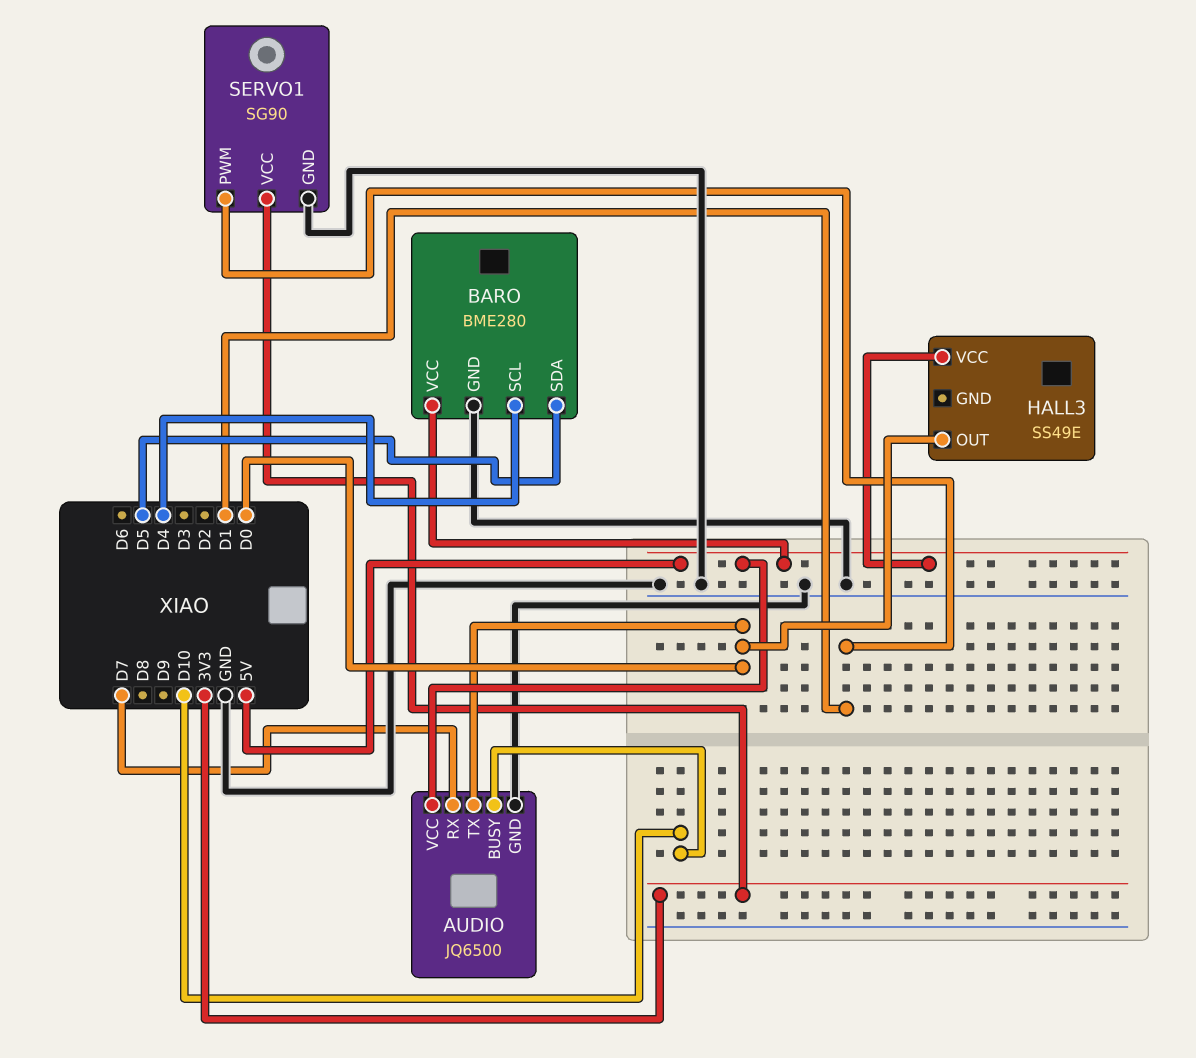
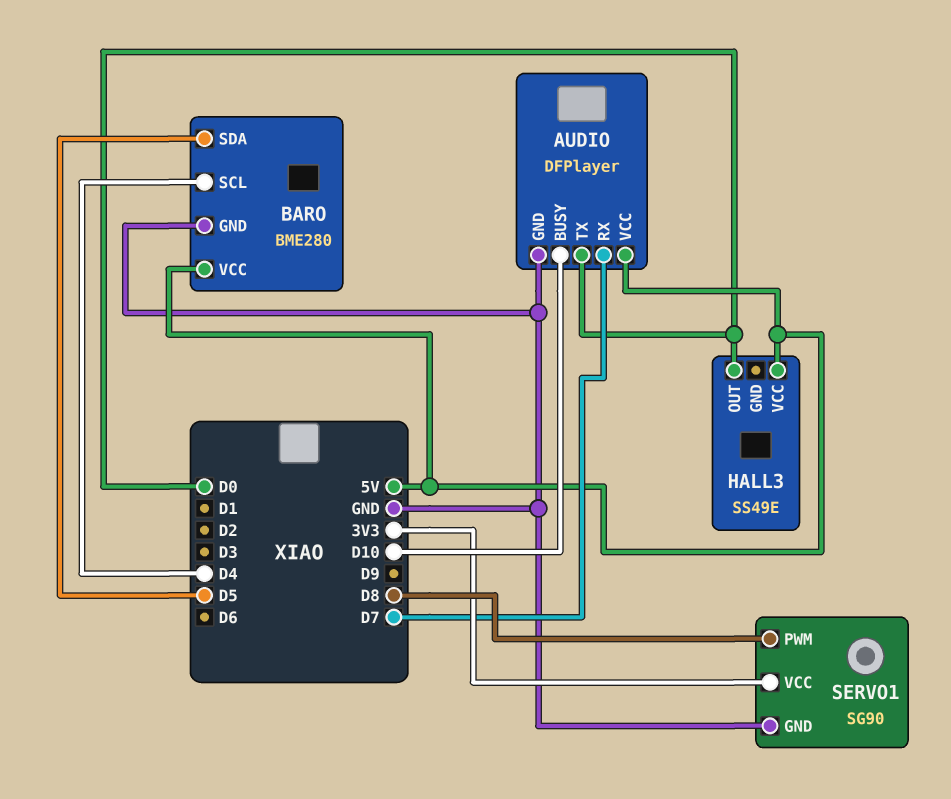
AUDIO: JQ6500 -> DFPlayer
SERVO1 pin PWM: D1 -> D8

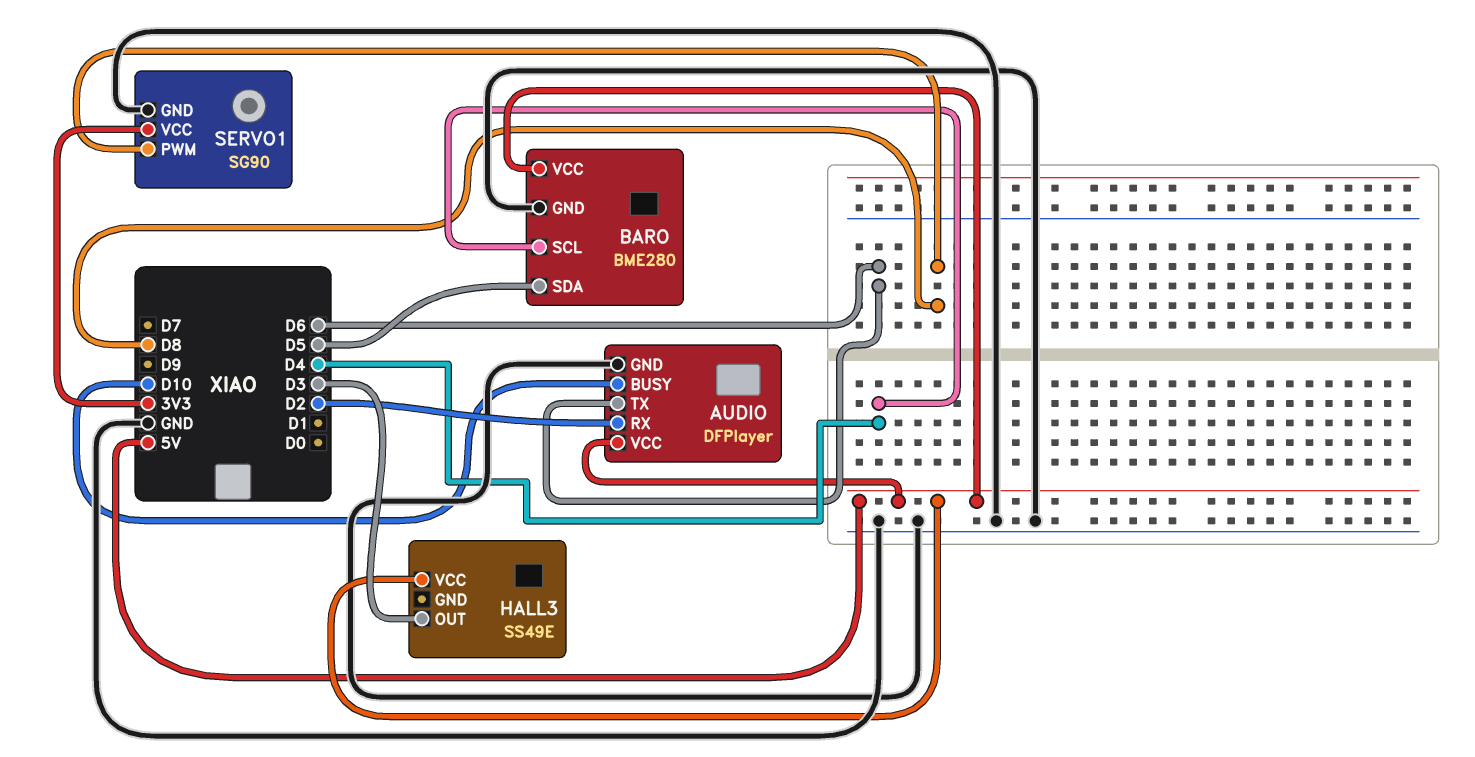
AUDIO pin RX: D7 -> D2
AUDIO pin TX: D0 -> D6
HALL3 pin OUT: D0 -> D3

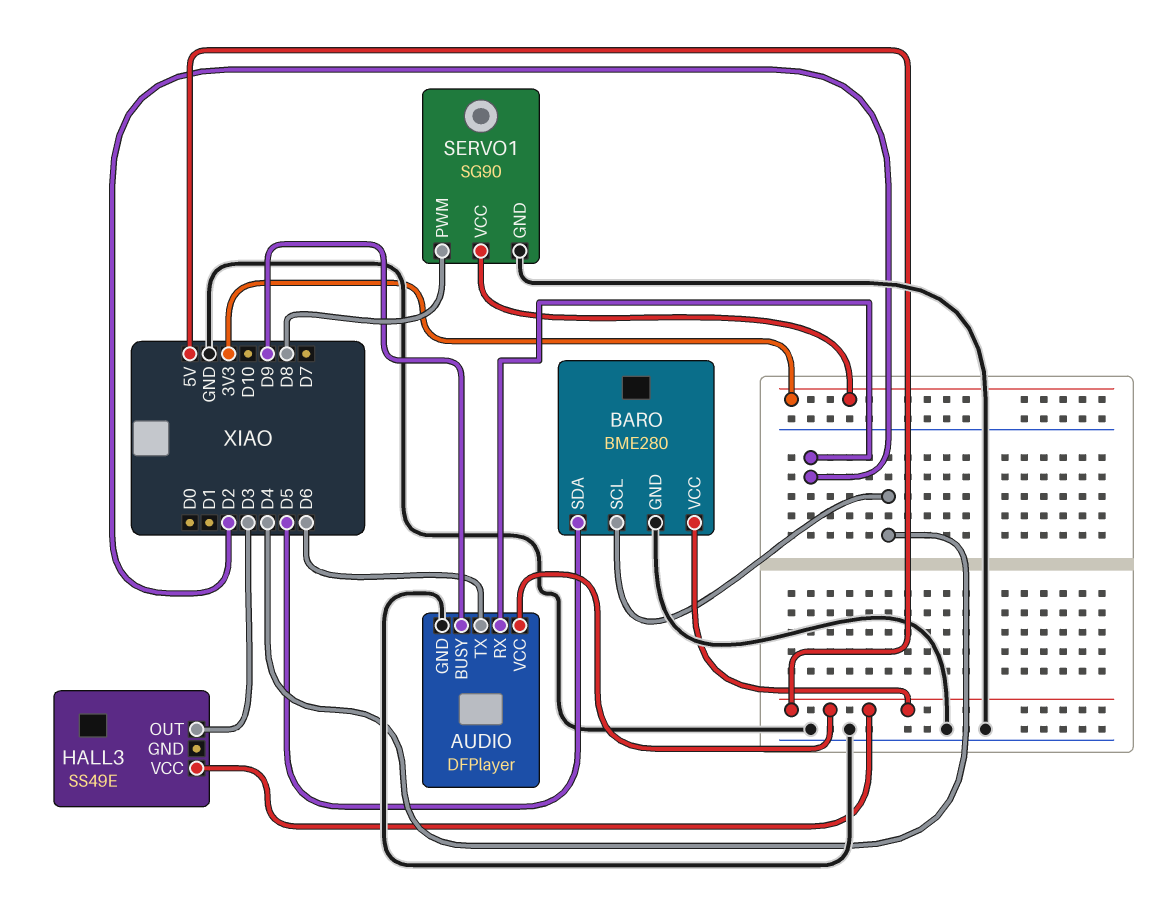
AUDIO pin BUSY: D10 -> D9

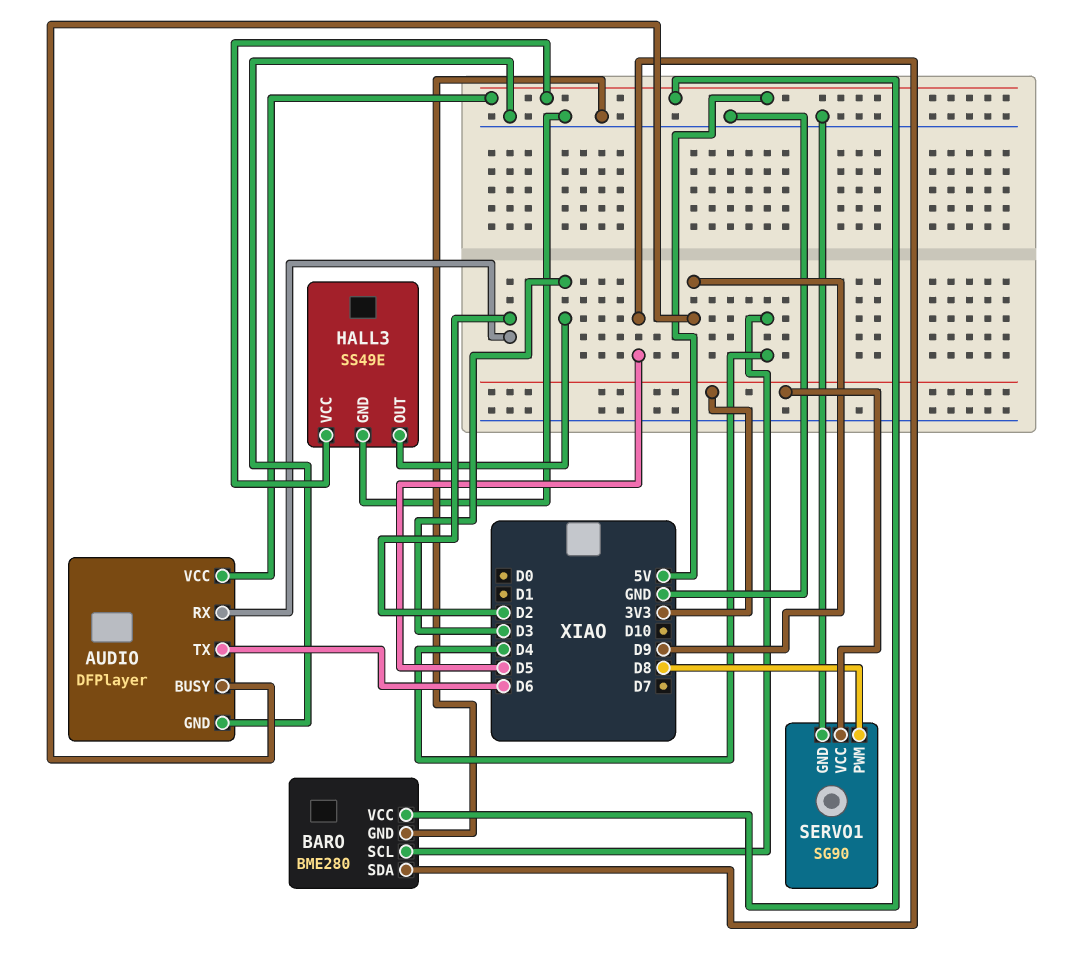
HALL3 pin GND: none -> GND

